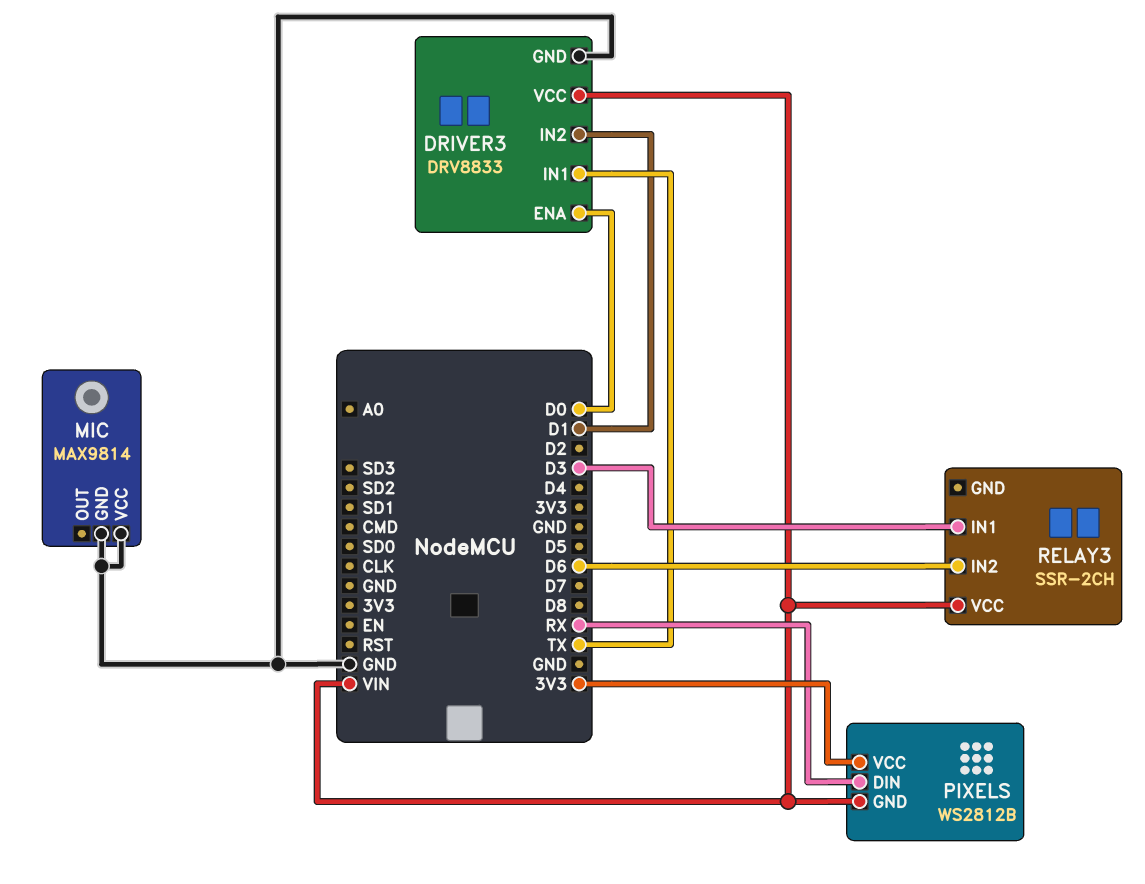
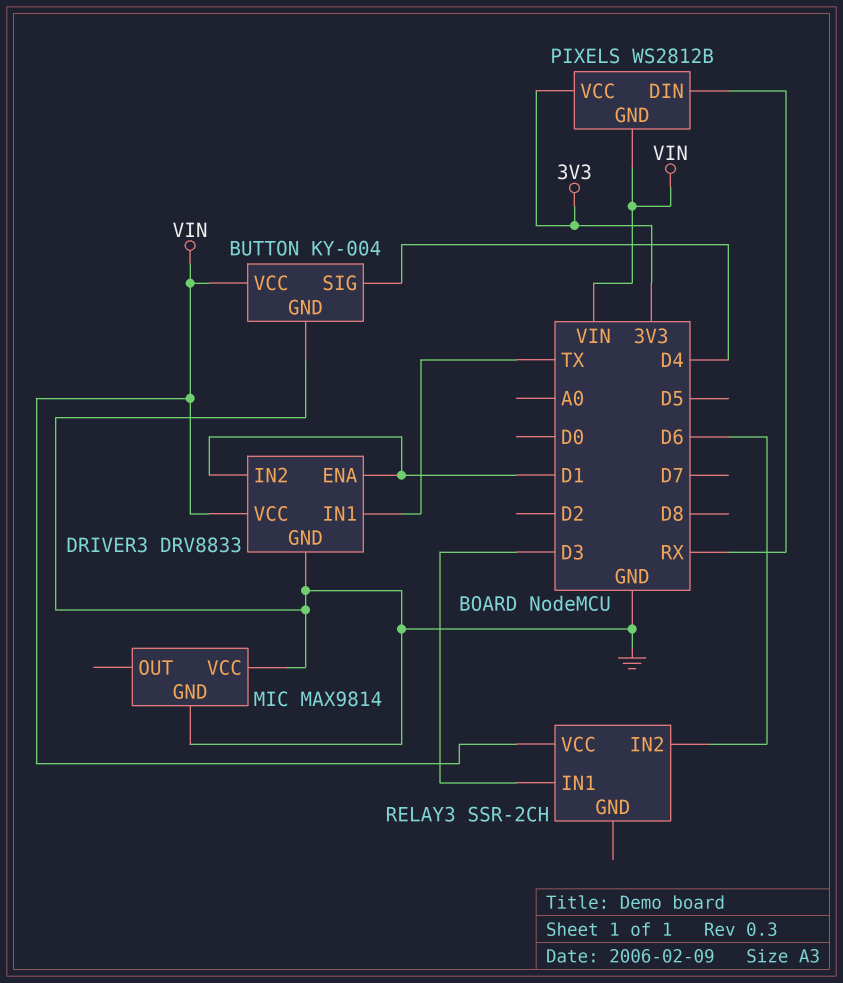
BUTTON: none -> KY-004
BUTTON pin GND: none -> GND
BUTTON pin SIG: none -> D4
BUTTON pin VCC: none -> VIN
DRIVER3 pin ENA: D0 -> D1

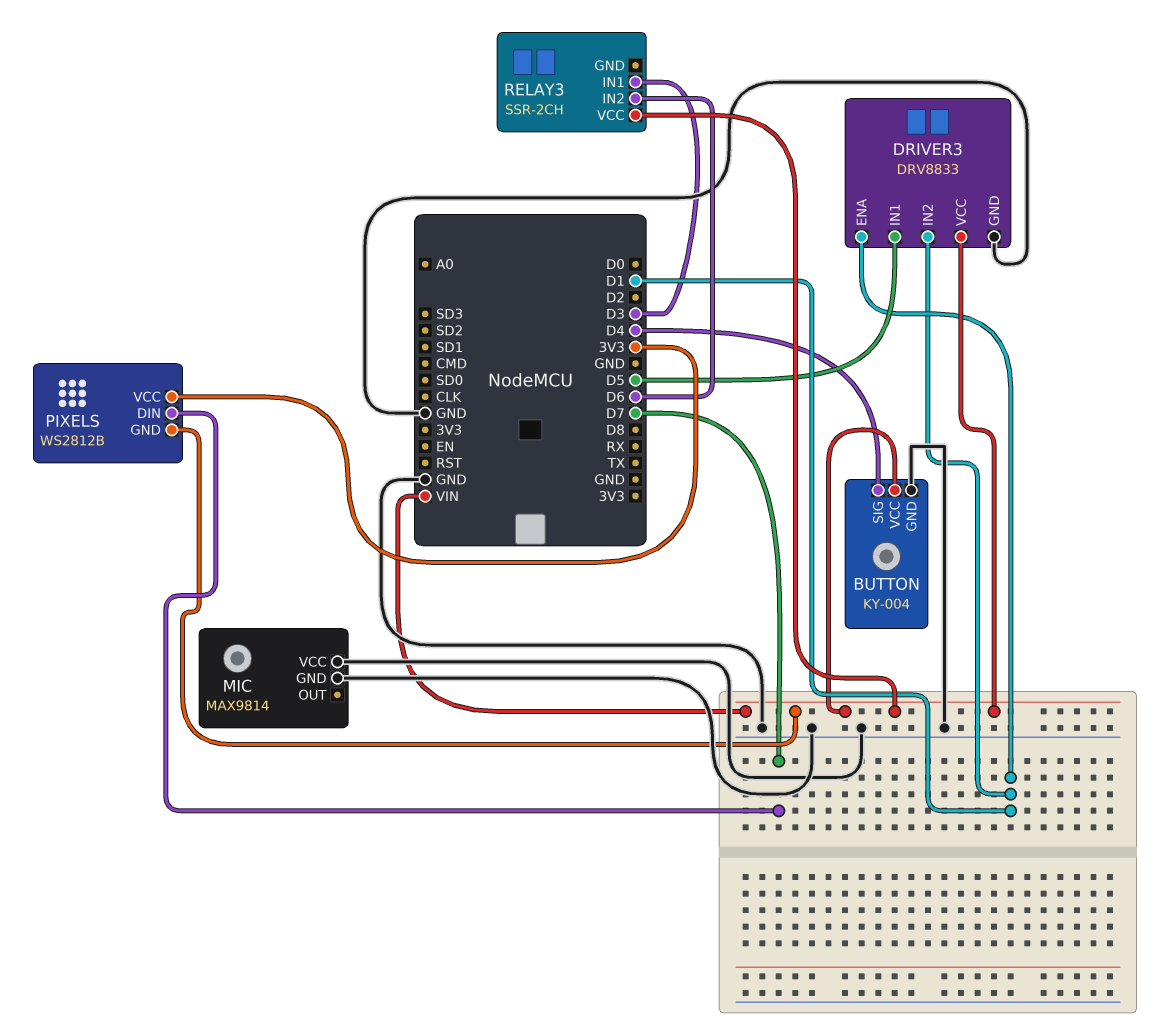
DRIVER3 pin IN1: TX -> D5
PIXELS pin DIN: RX -> D7

